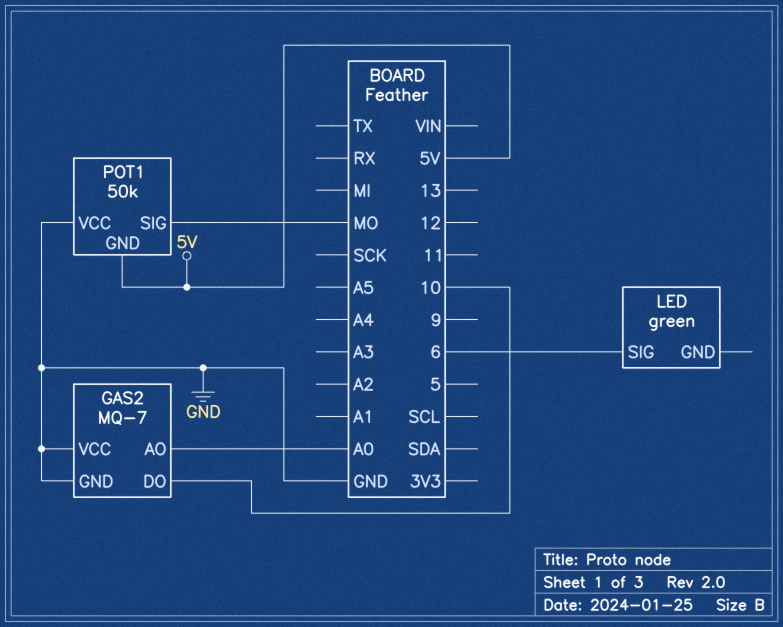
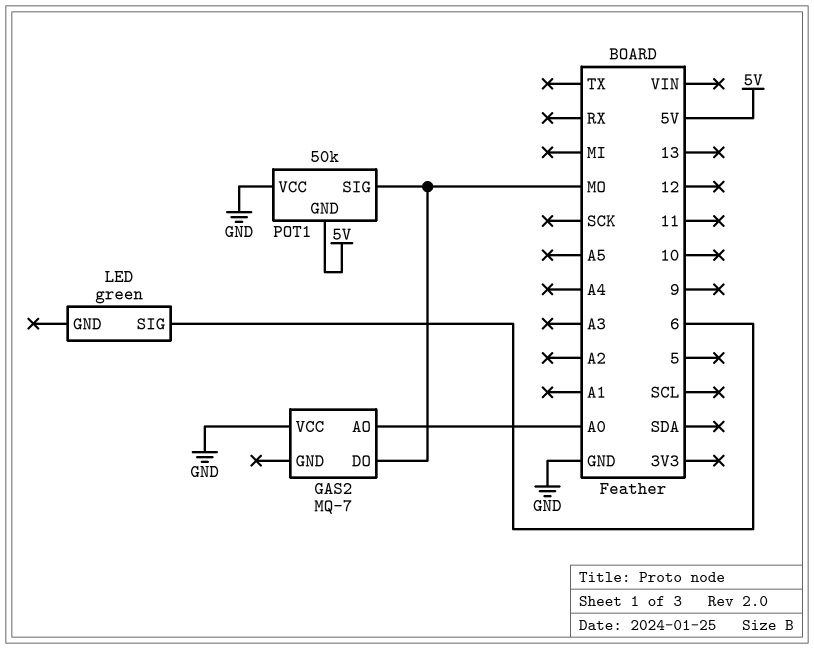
GAS2 pin DO: 10 -> MO
GAS2 pin GND: GND -> none

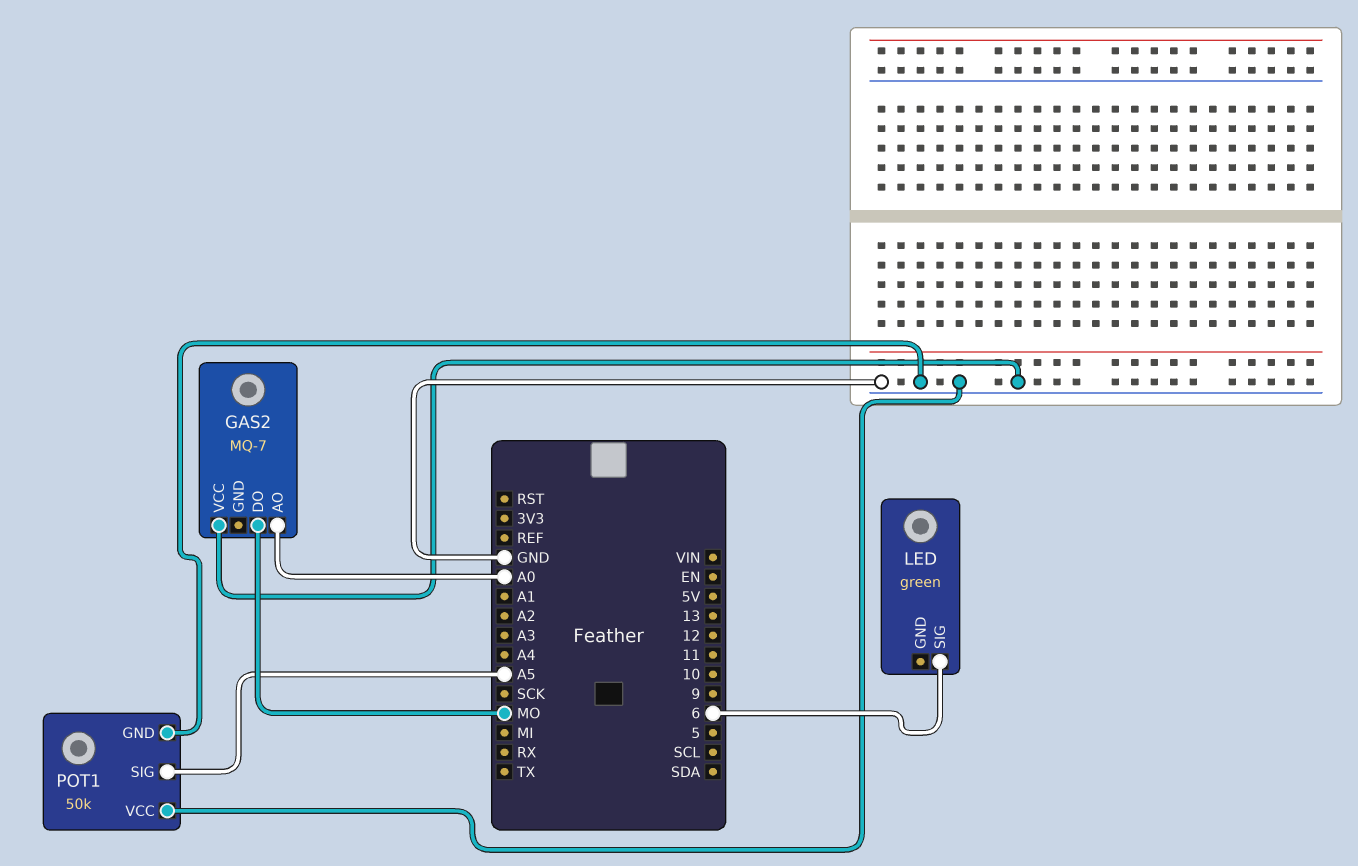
POT1 pin GND: 5V -> GND
POT1 pin SIG: MO -> A5

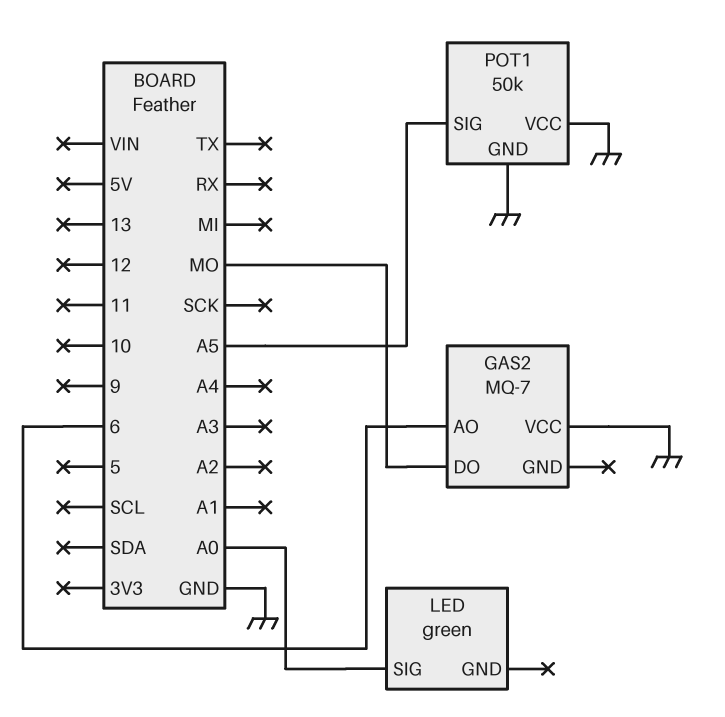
GAS2 pin AO: A0 -> 6
LED pin SIG: 6 -> A0

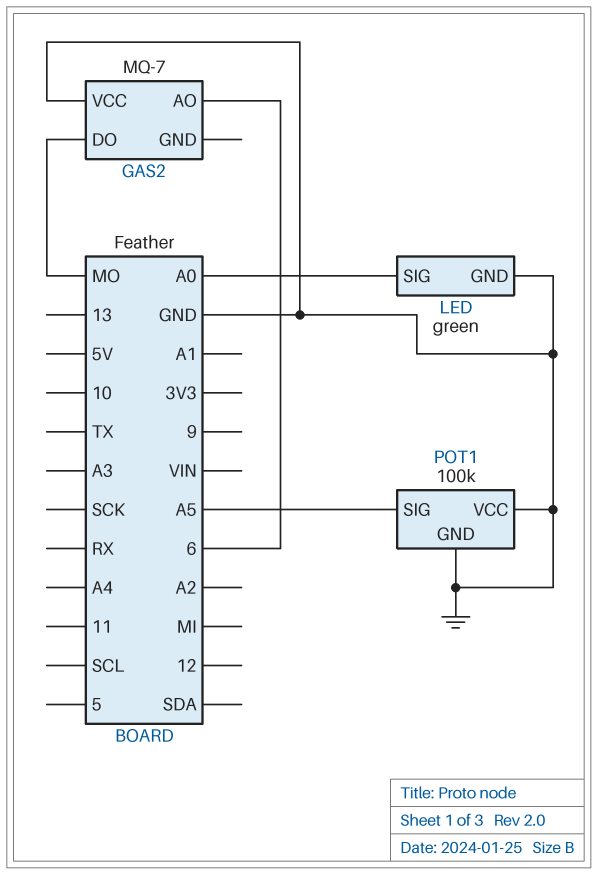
LED pin GND: none -> GND
POT1: 50k -> 100k

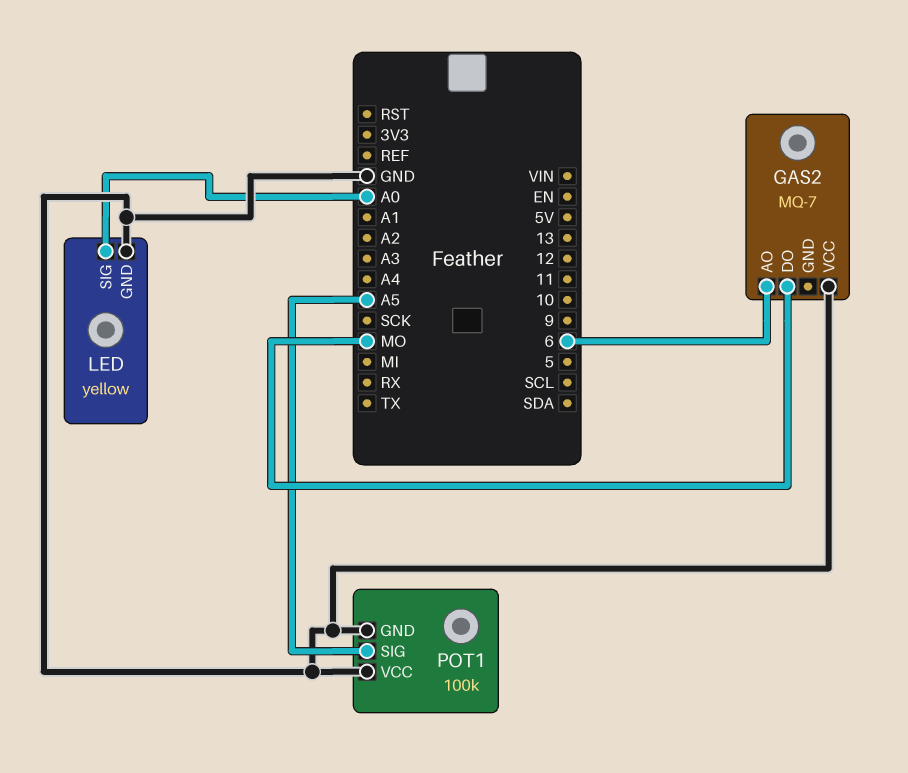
LED: green -> yellow

